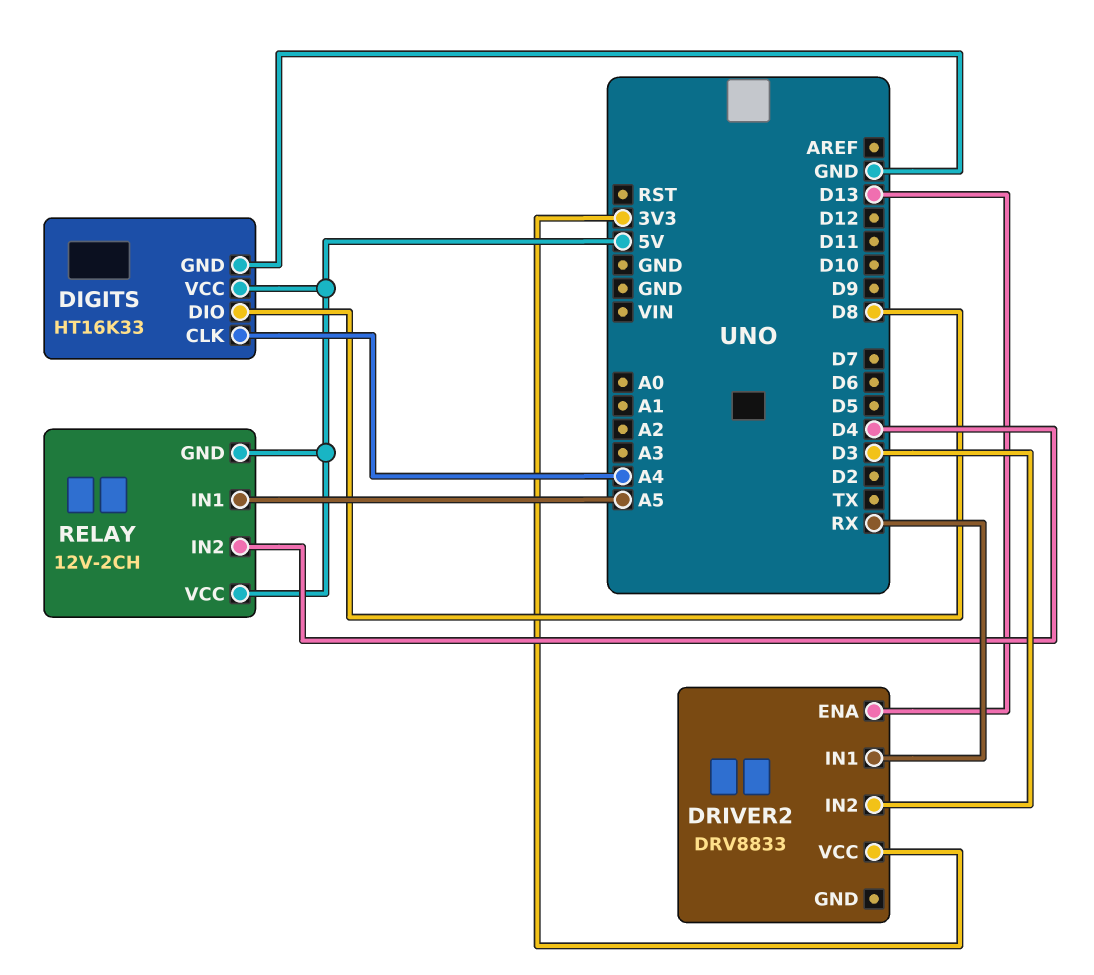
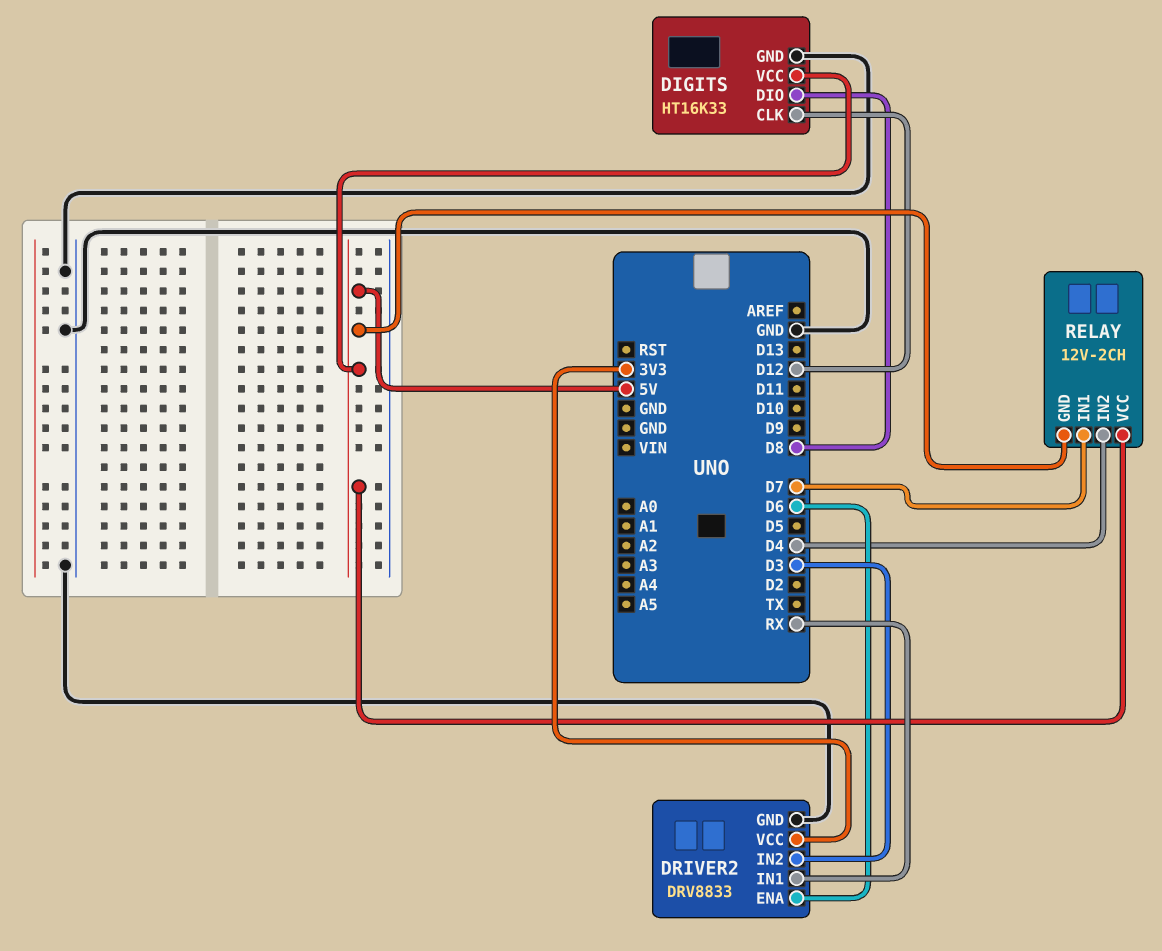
DIGITS pin CLK: A4 -> D12
DRIVER2 pin ENA: D13 -> D6
DRIVER2 pin GND: none -> GND
RELAY pin IN1: A5 -> D7

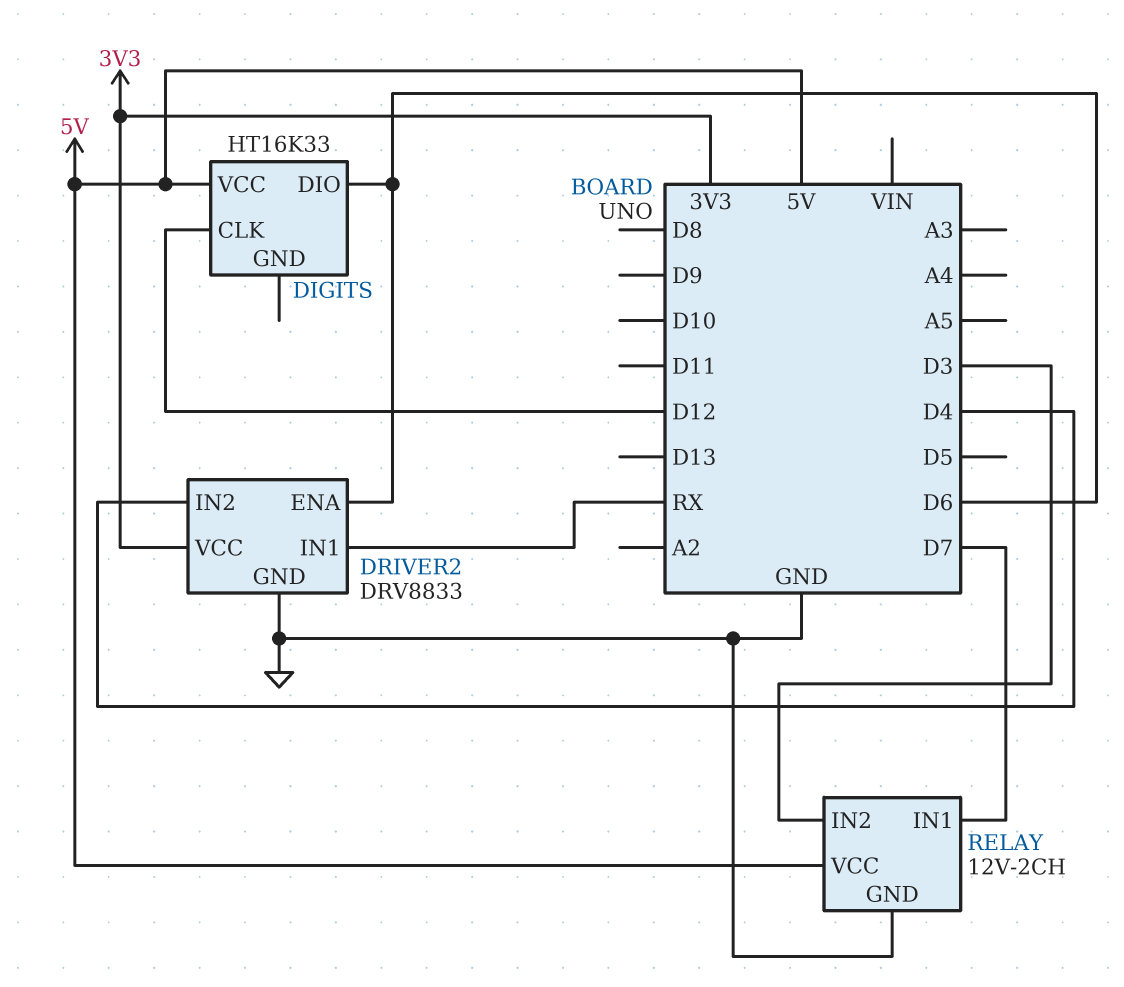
DIGITS pin DIO: D8 -> D6
DIGITS pin GND: GND -> none
DRIVER2 pin IN2: D3 -> D4
RELAY pin GND: 5V -> GND
RELAY pin IN2: D4 -> D3

